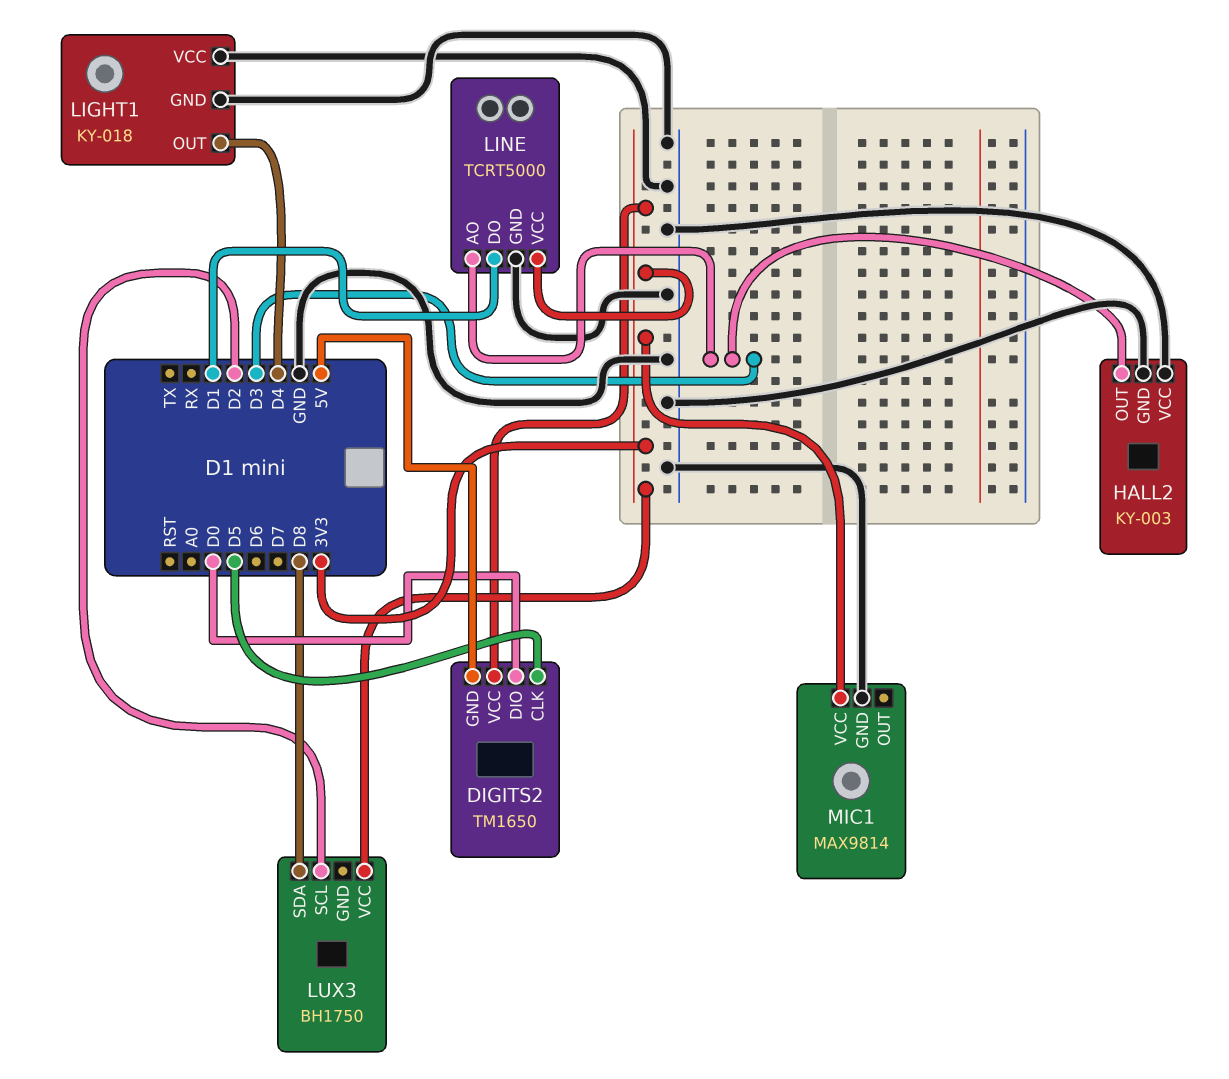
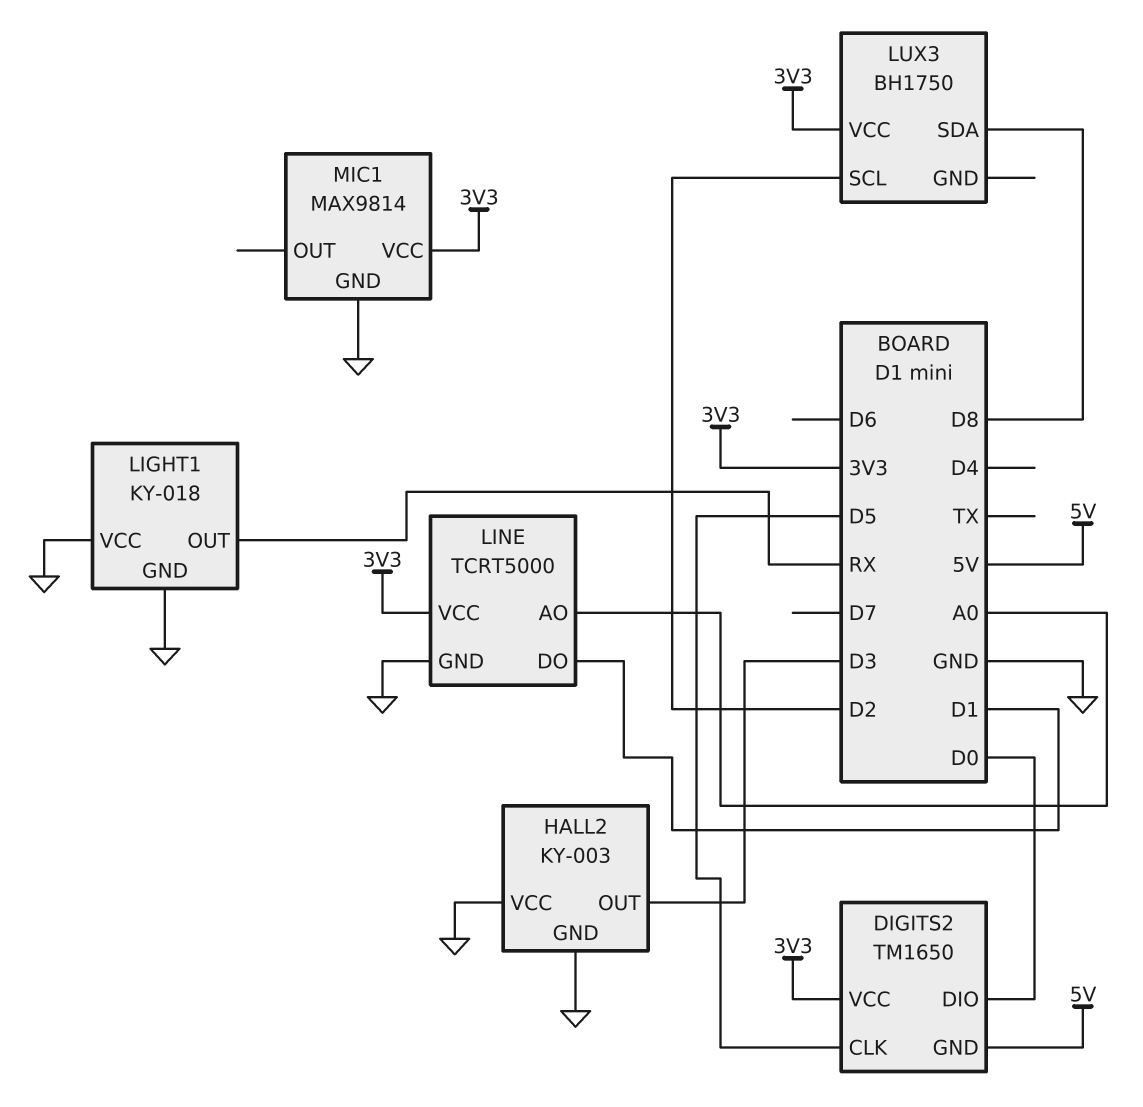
LIGHT1 pin OUT: D4 -> RX
LINE pin AO: D3 -> A0

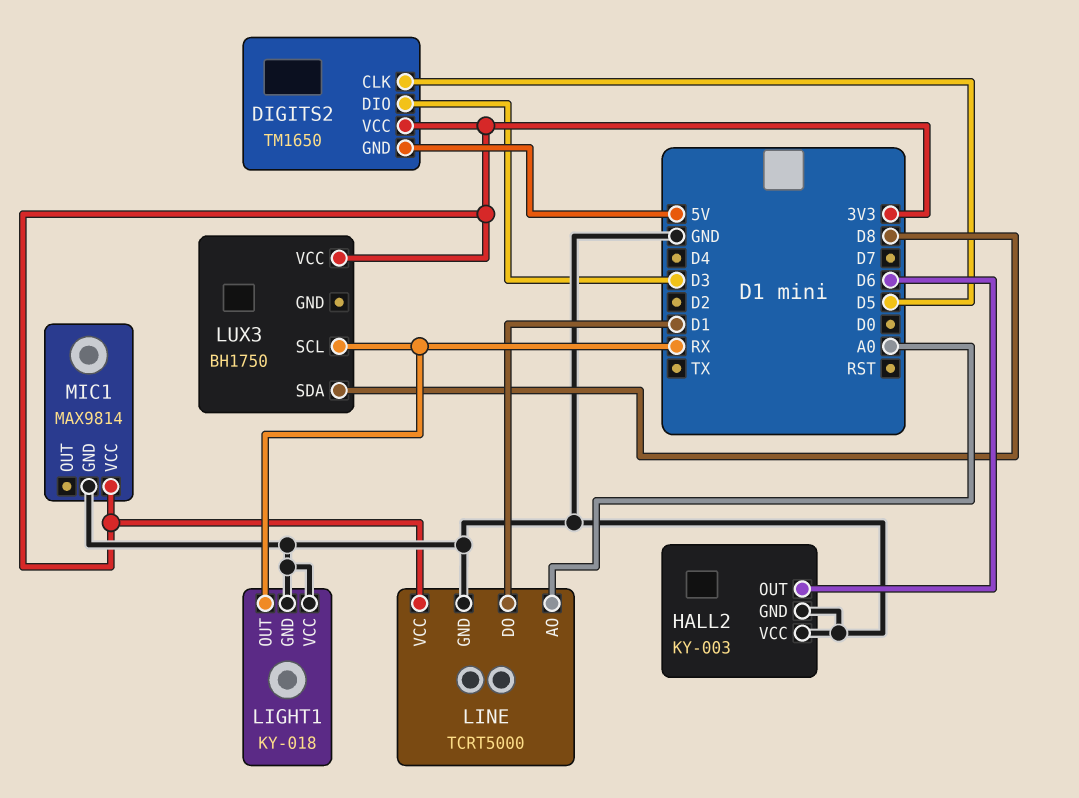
DIGITS2 pin DIO: D0 -> D3
HALL2 pin OUT: D3 -> D6
LUX3 pin SCL: D2 -> RX

